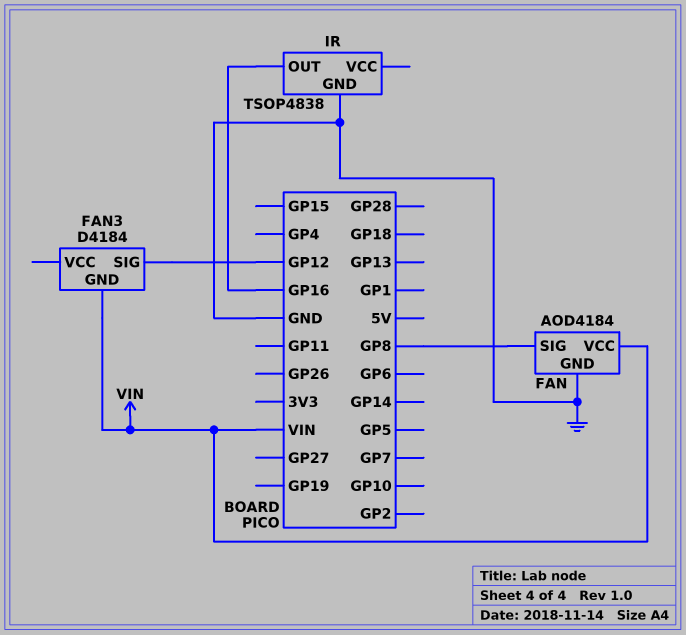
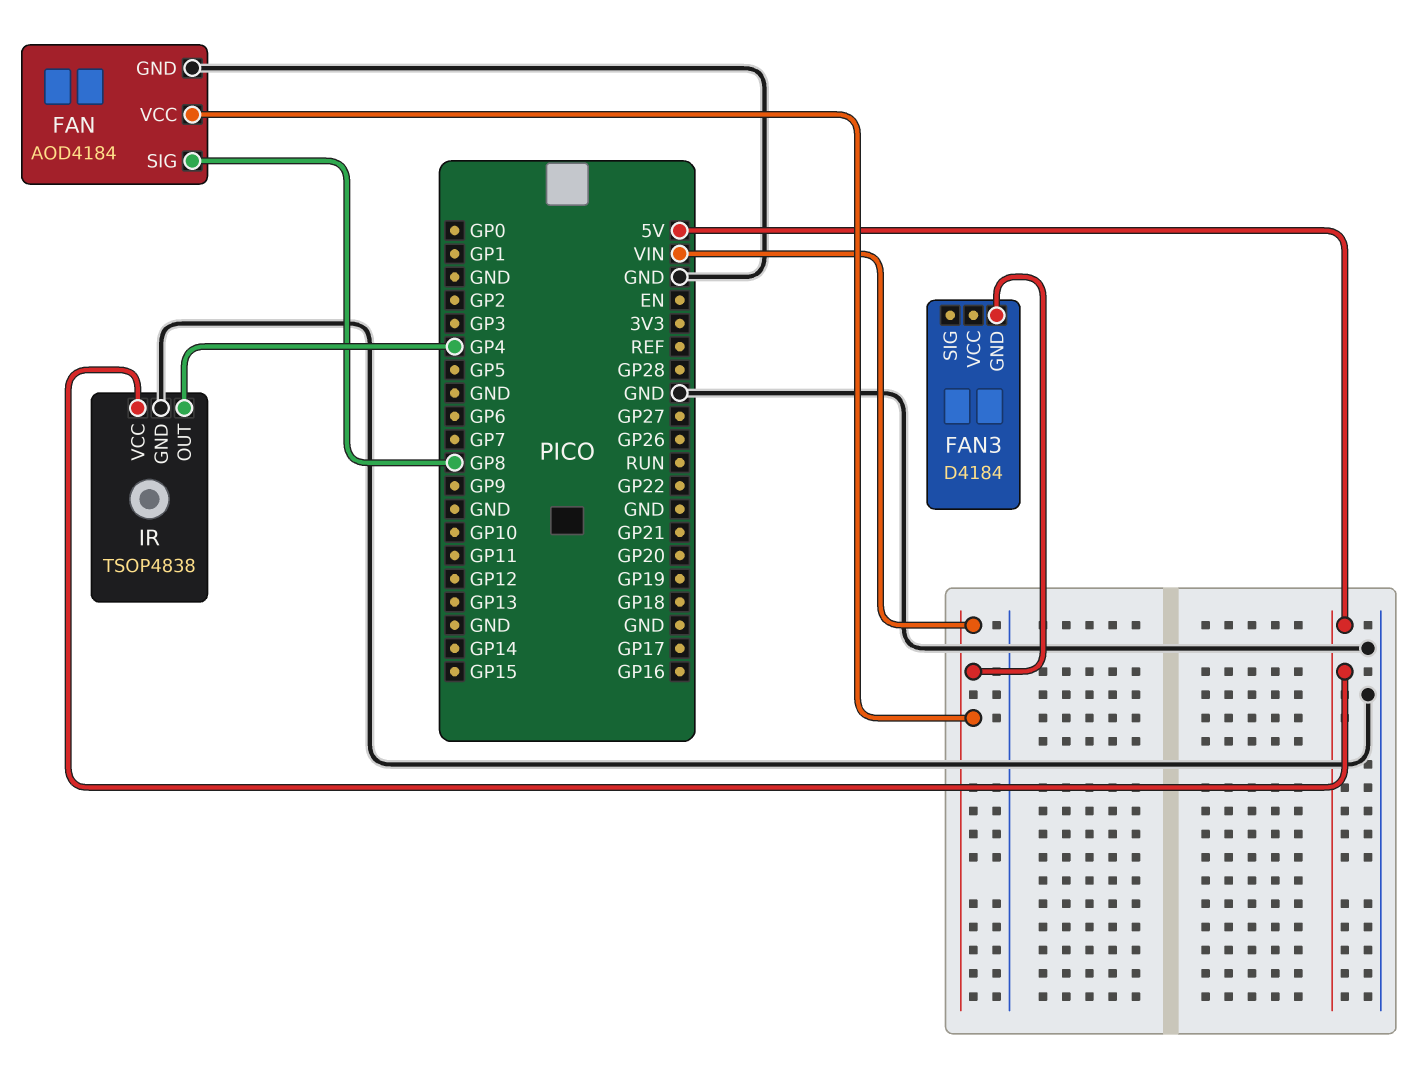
FAN3 pin SIG: GP12 -> none
IR pin OUT: GP16 -> GP4
IR pin VCC: none -> 5V

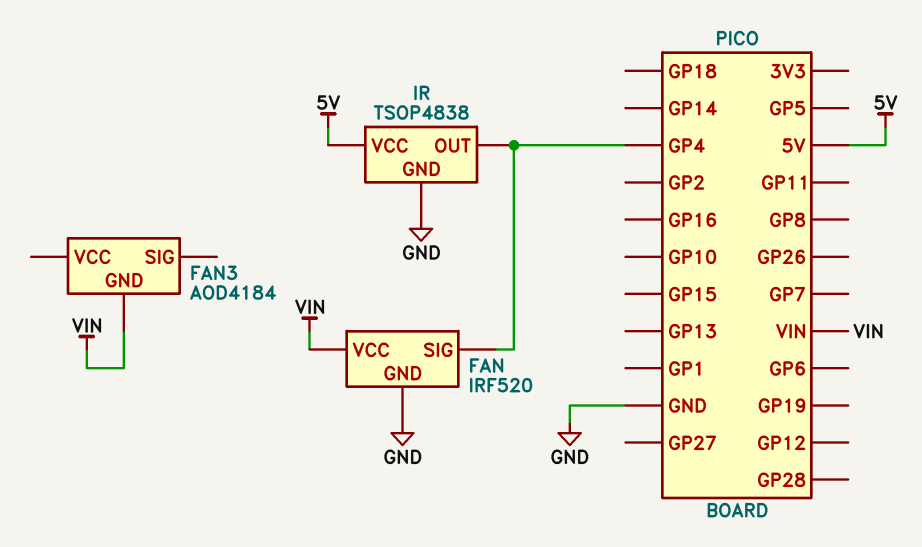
FAN: AOD4184 -> IRF520
FAN pin SIG: GP8 -> GP4
FAN3: D4184 -> AOD4184

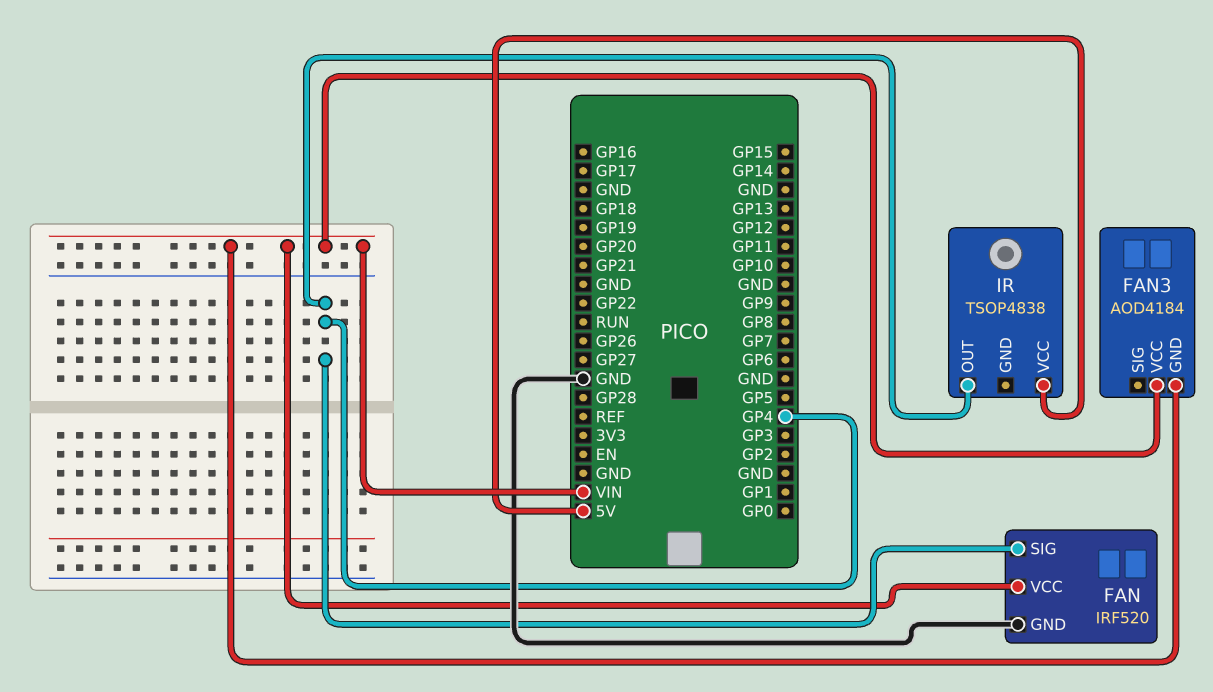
FAN3 pin VCC: none -> VIN
IR pin GND: GND -> none

